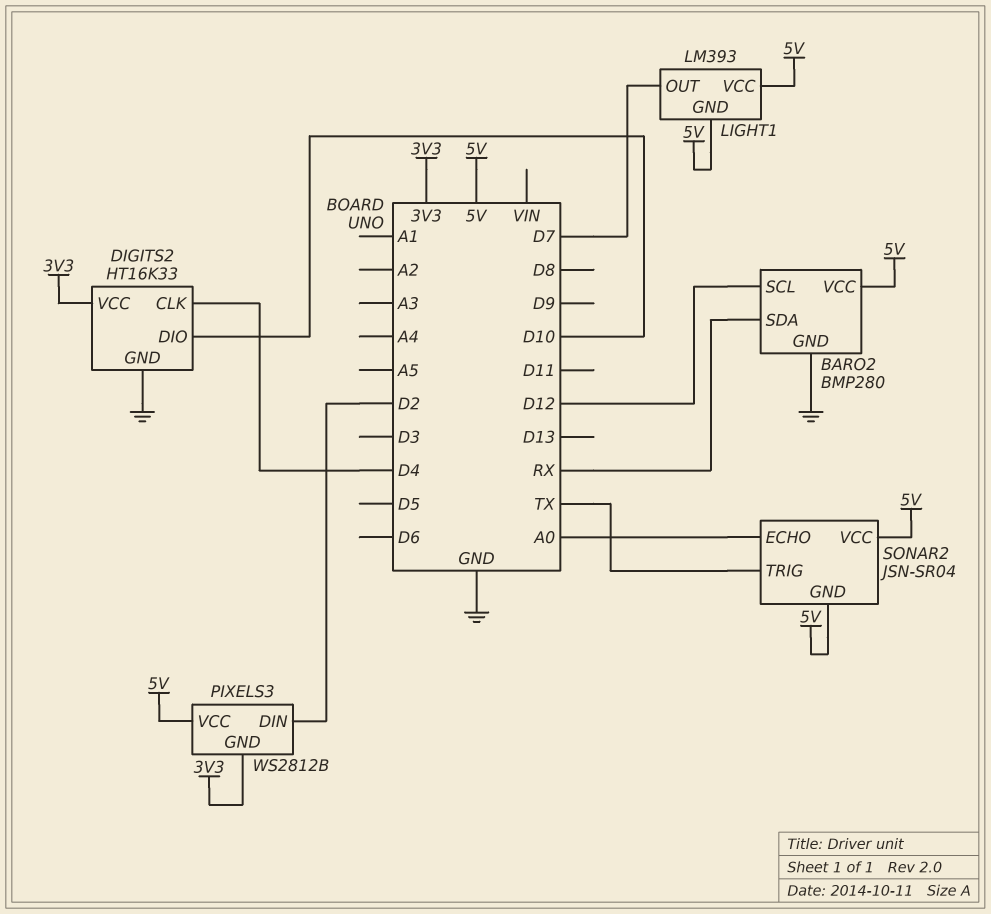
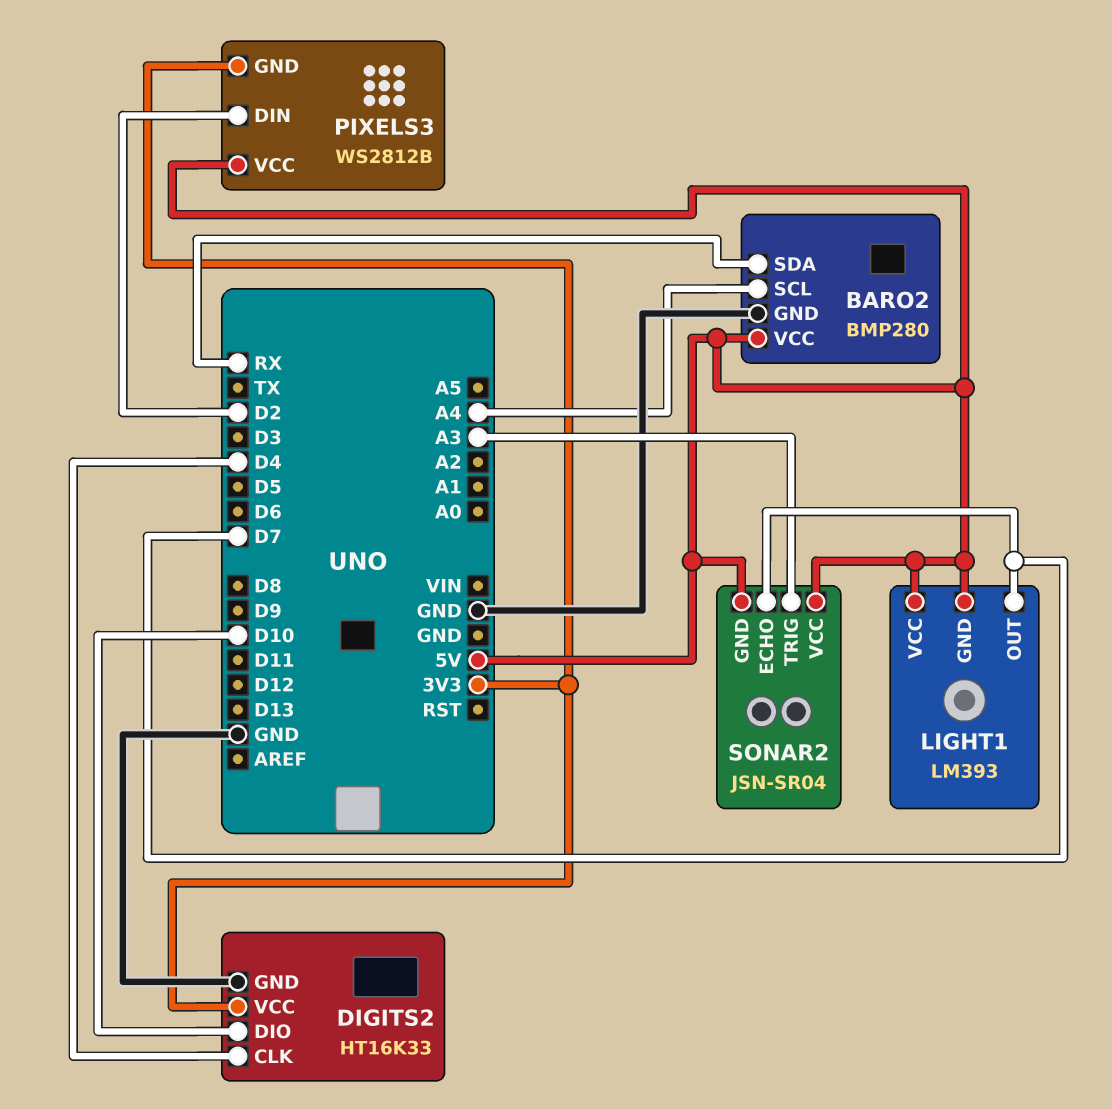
BARO2 pin SCL: D12 -> A4
SONAR2 pin ECHO: A0 -> D7
SONAR2 pin TRIG: TX -> A3

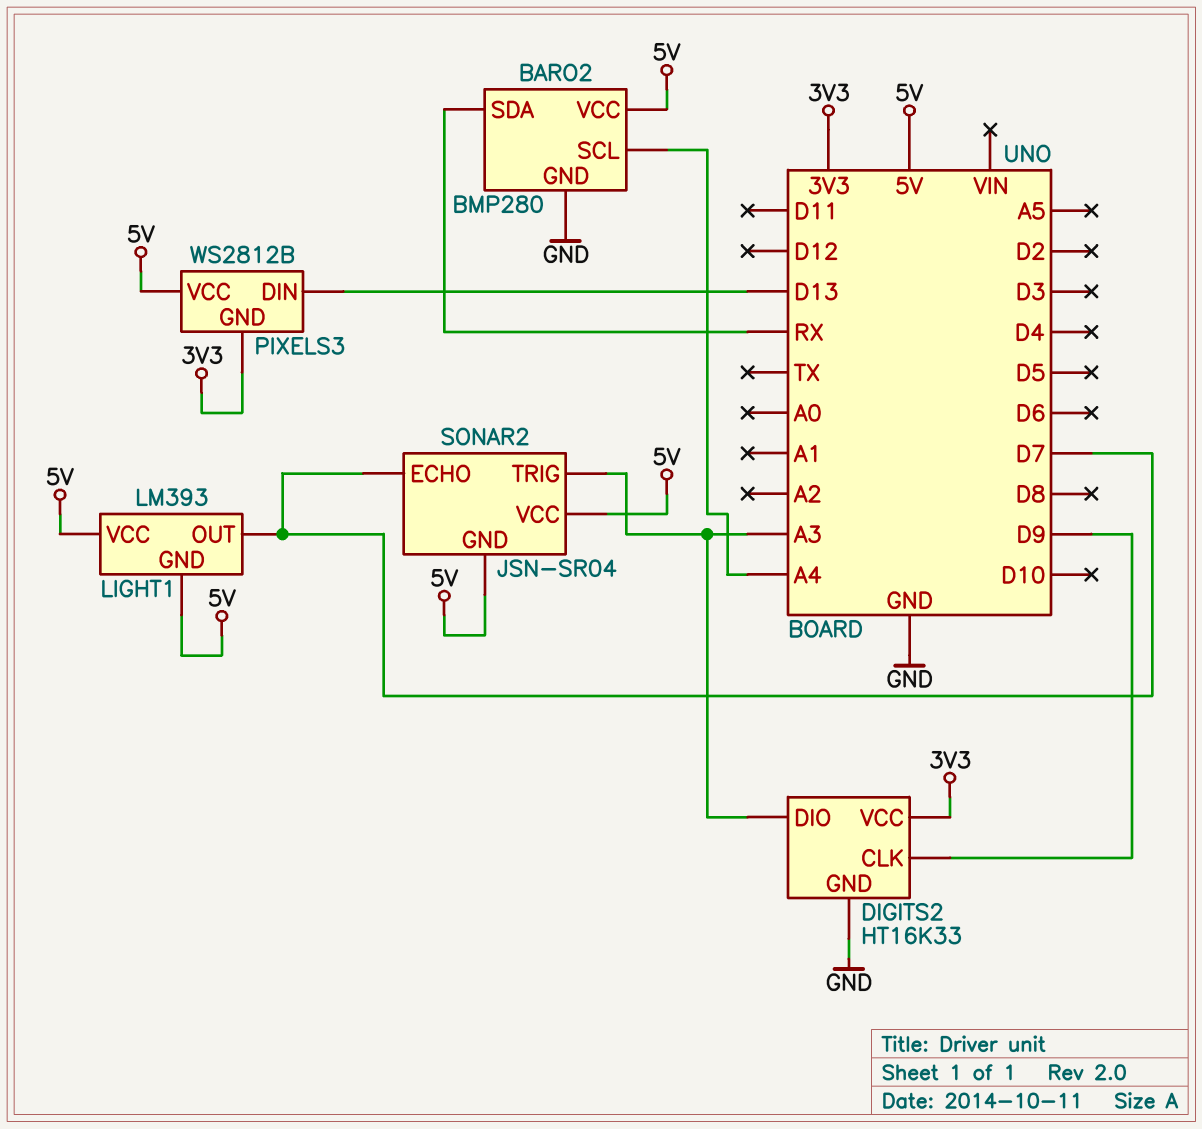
DIGITS2 pin CLK: D4 -> D9
DIGITS2 pin DIO: D10 -> A3
PIXELS3 pin DIN: D2 -> D13

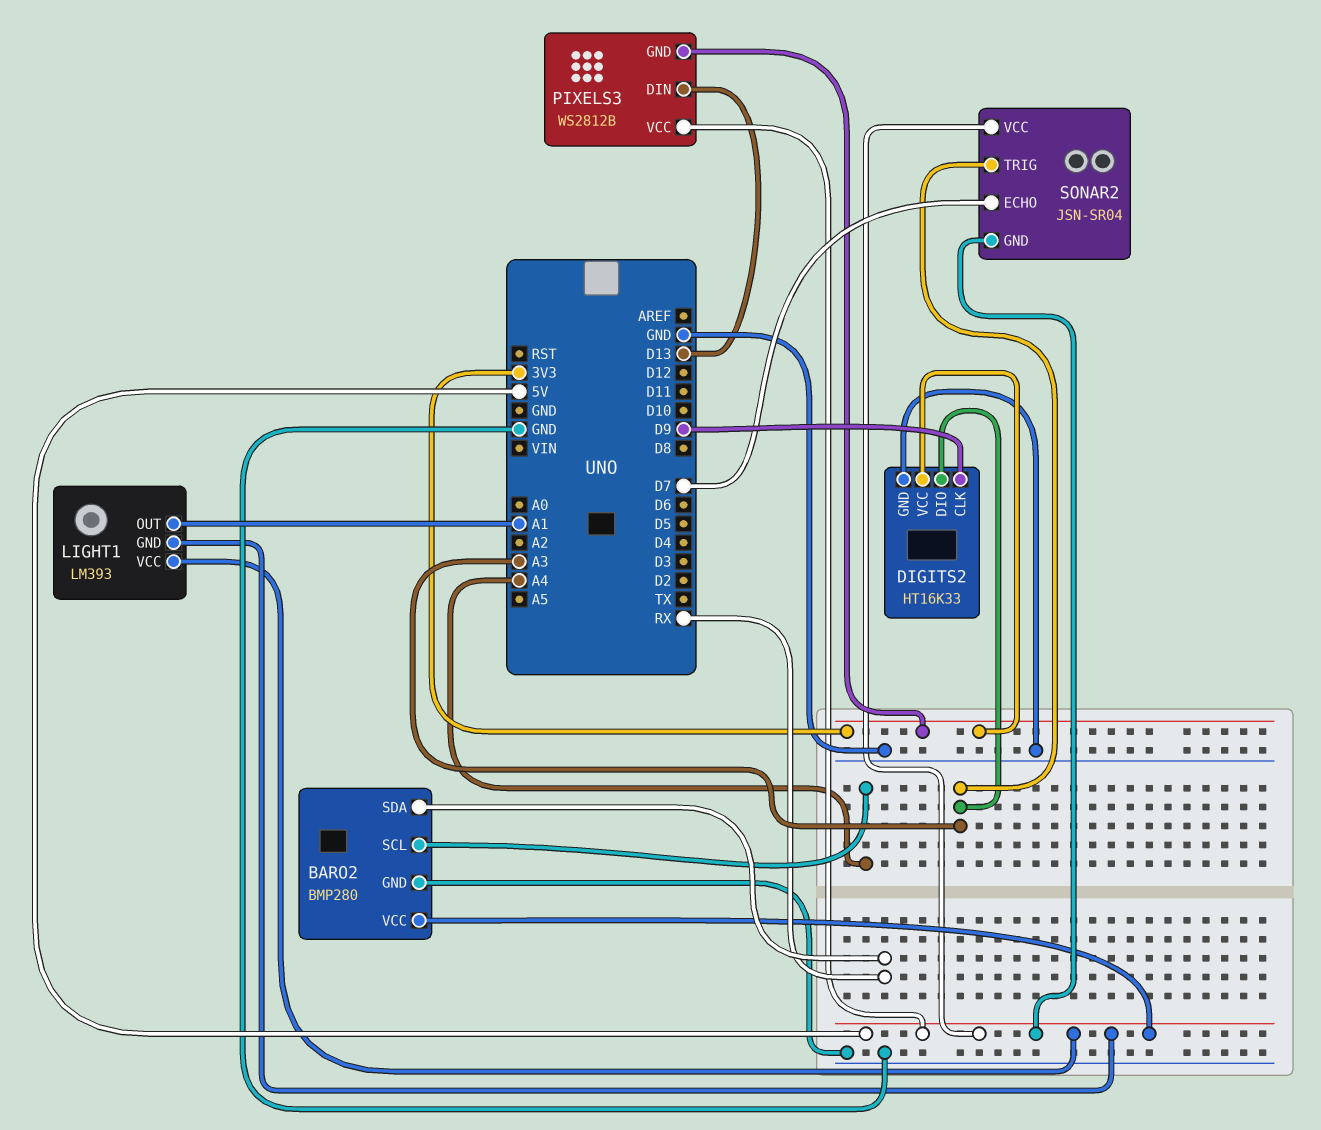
LIGHT1 pin OUT: D7 -> A1

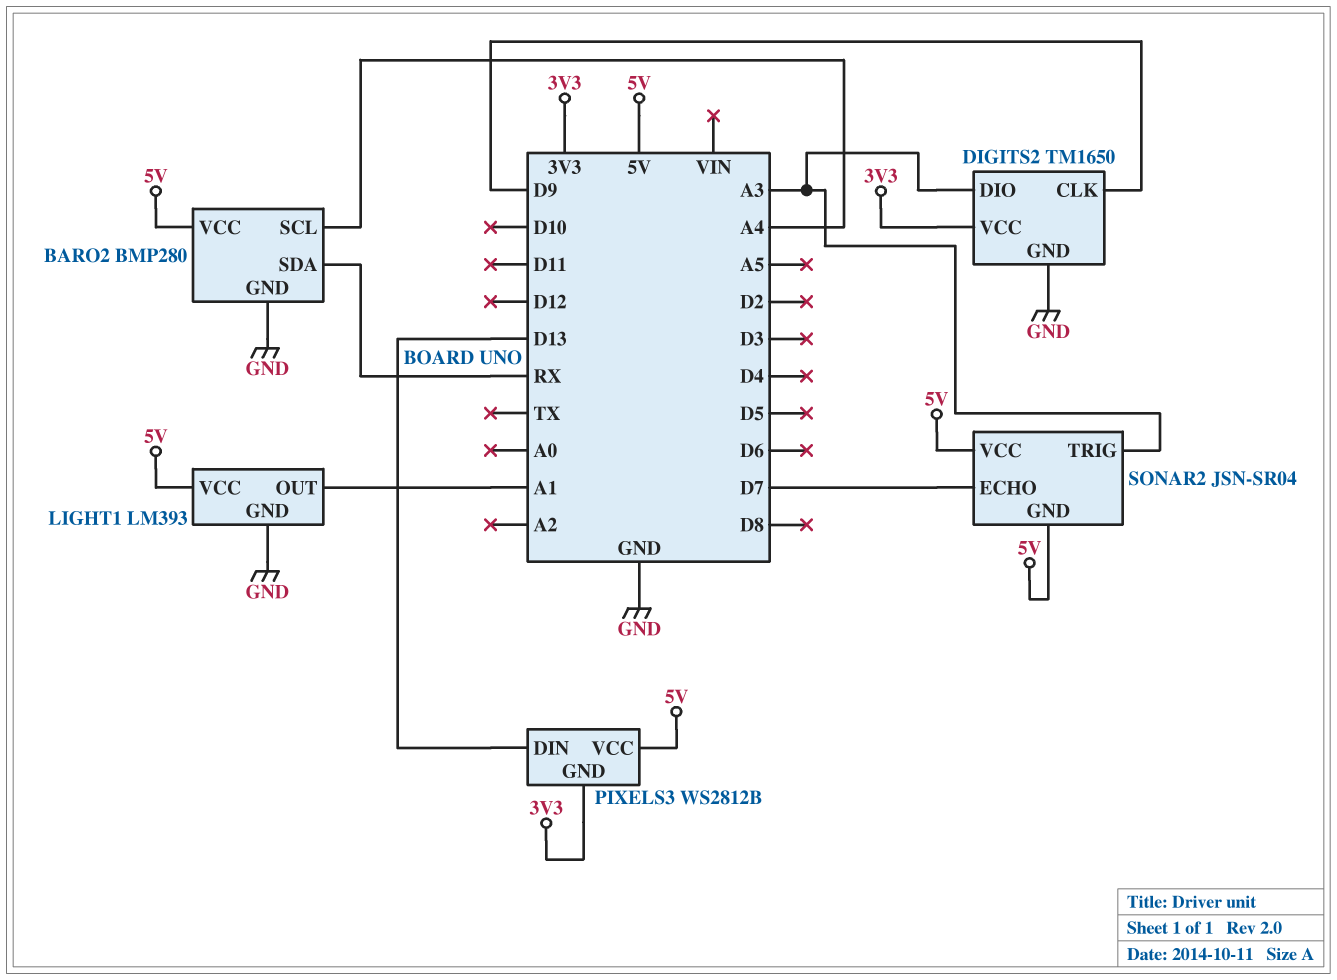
DIGITS2: HT16K33 -> TM1650
LIGHT1 pin GND: 5V -> GND

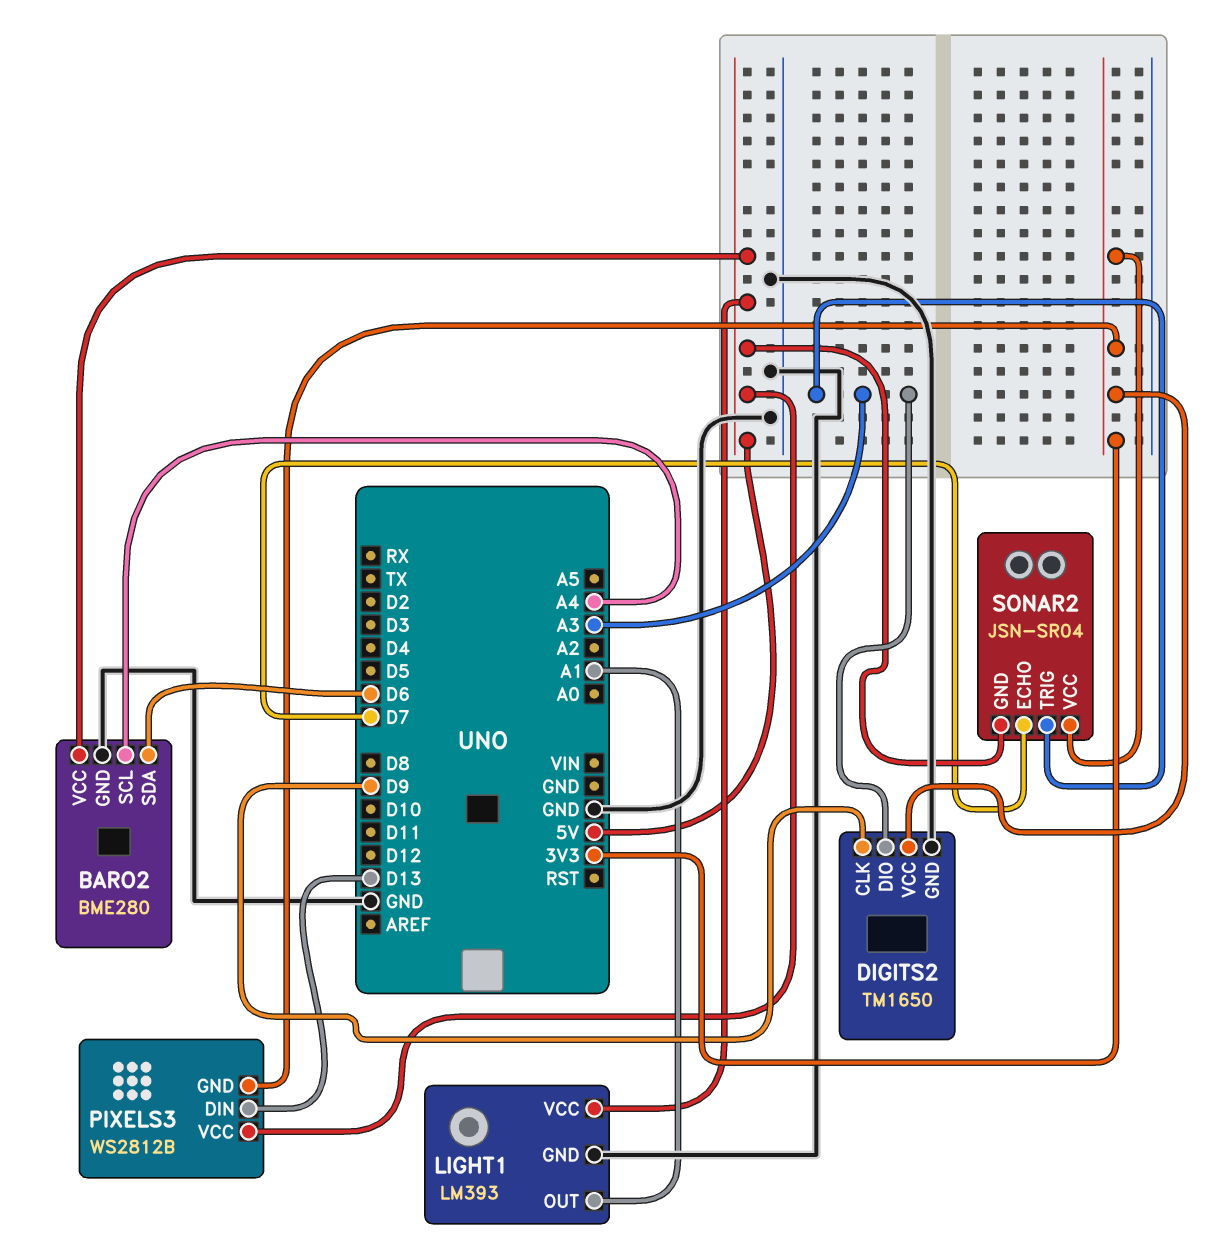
BARO2: BMP280 -> BME280
BARO2 pin SDA: RX -> D6
SONAR2 pin VCC: 5V -> 3V3

